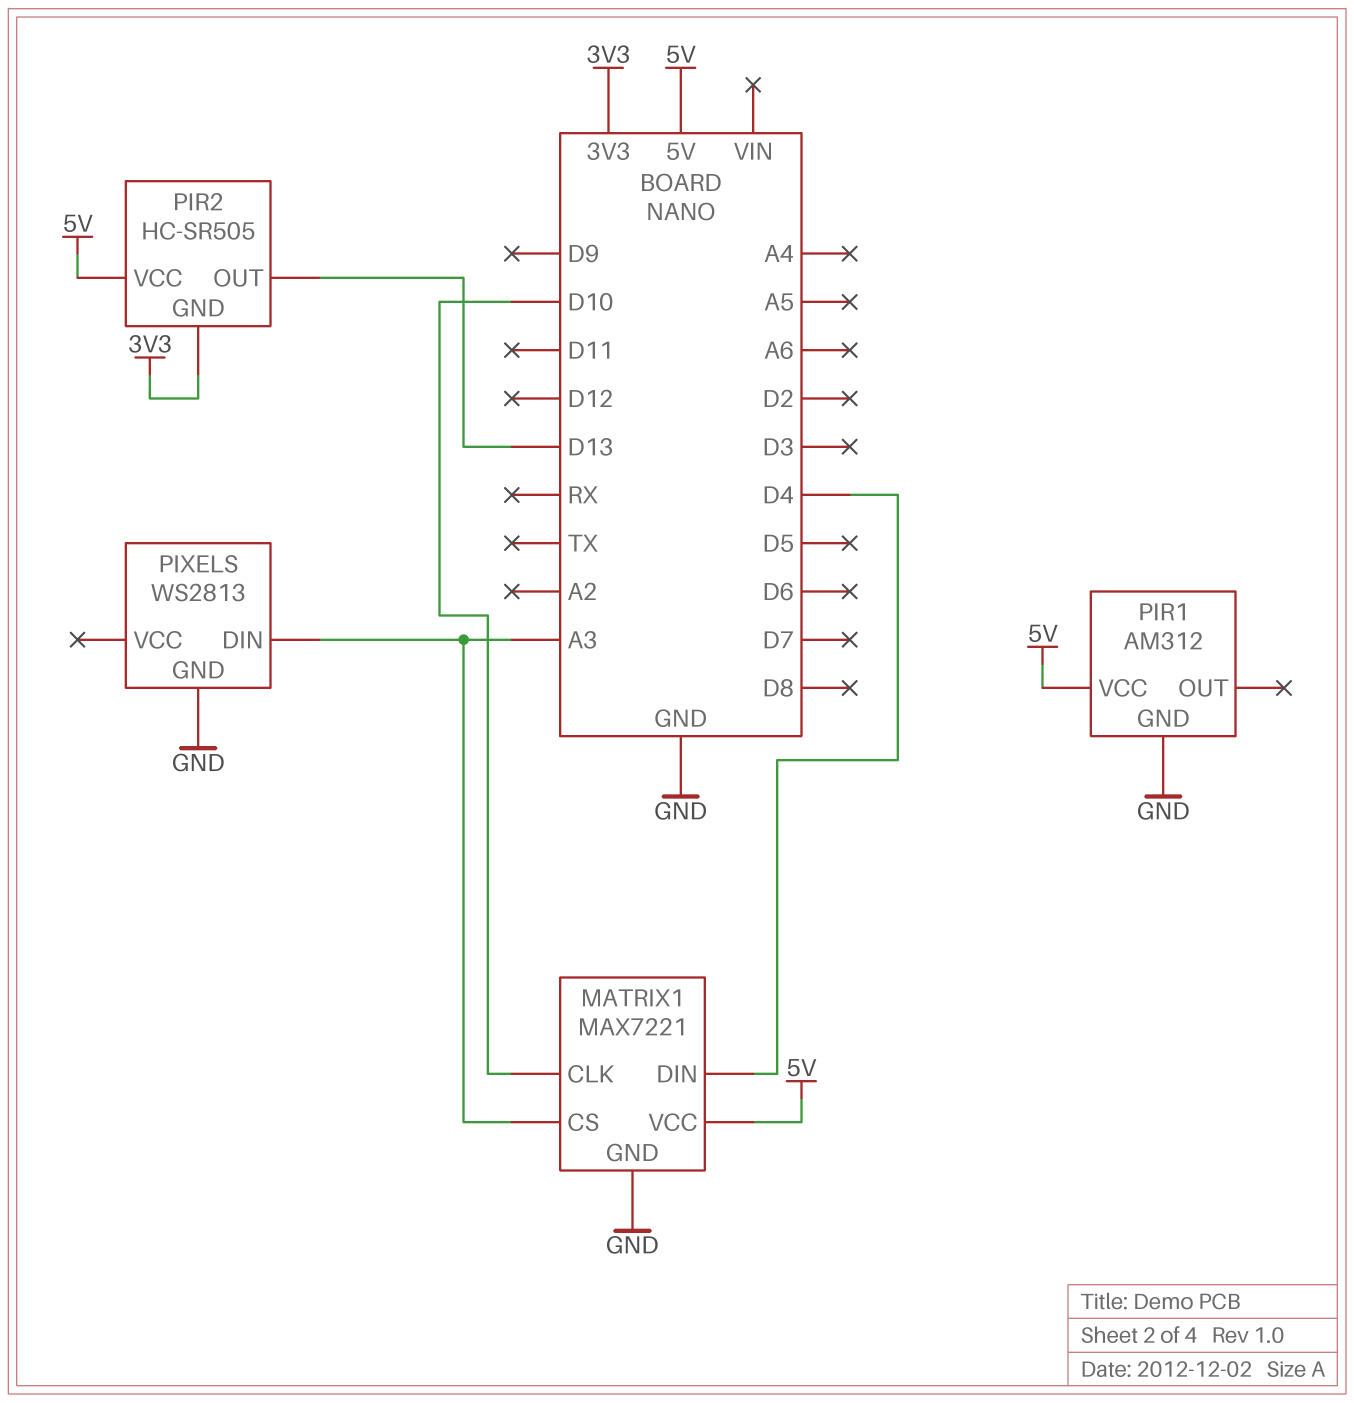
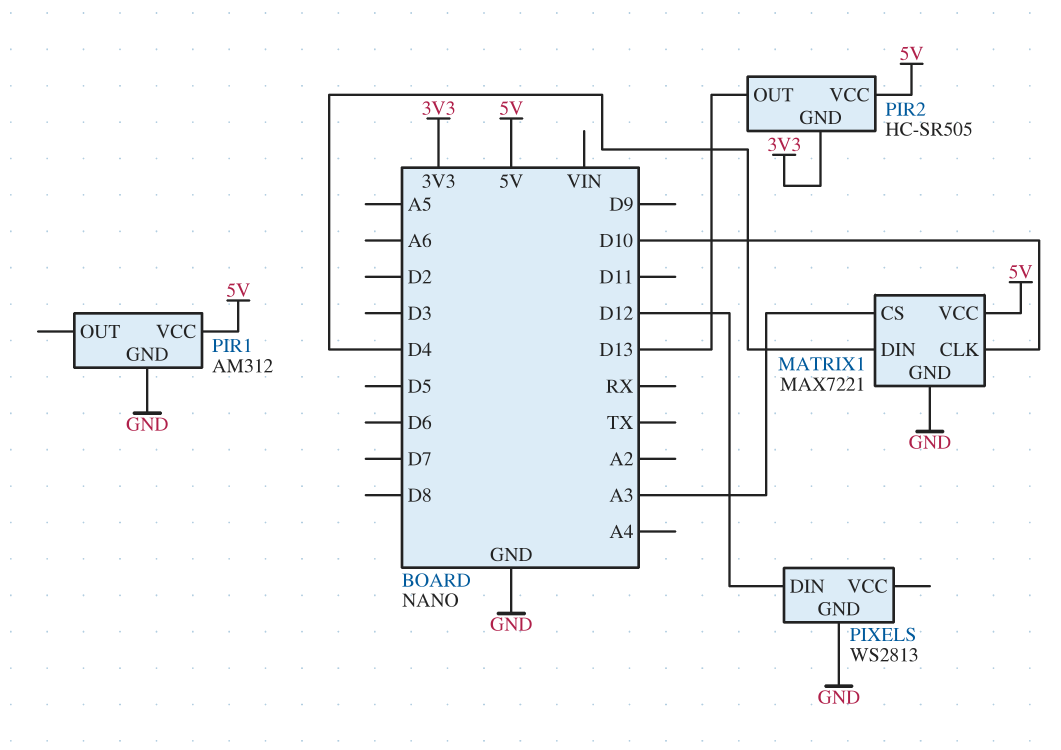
PIXELS pin DIN: A3 -> D12

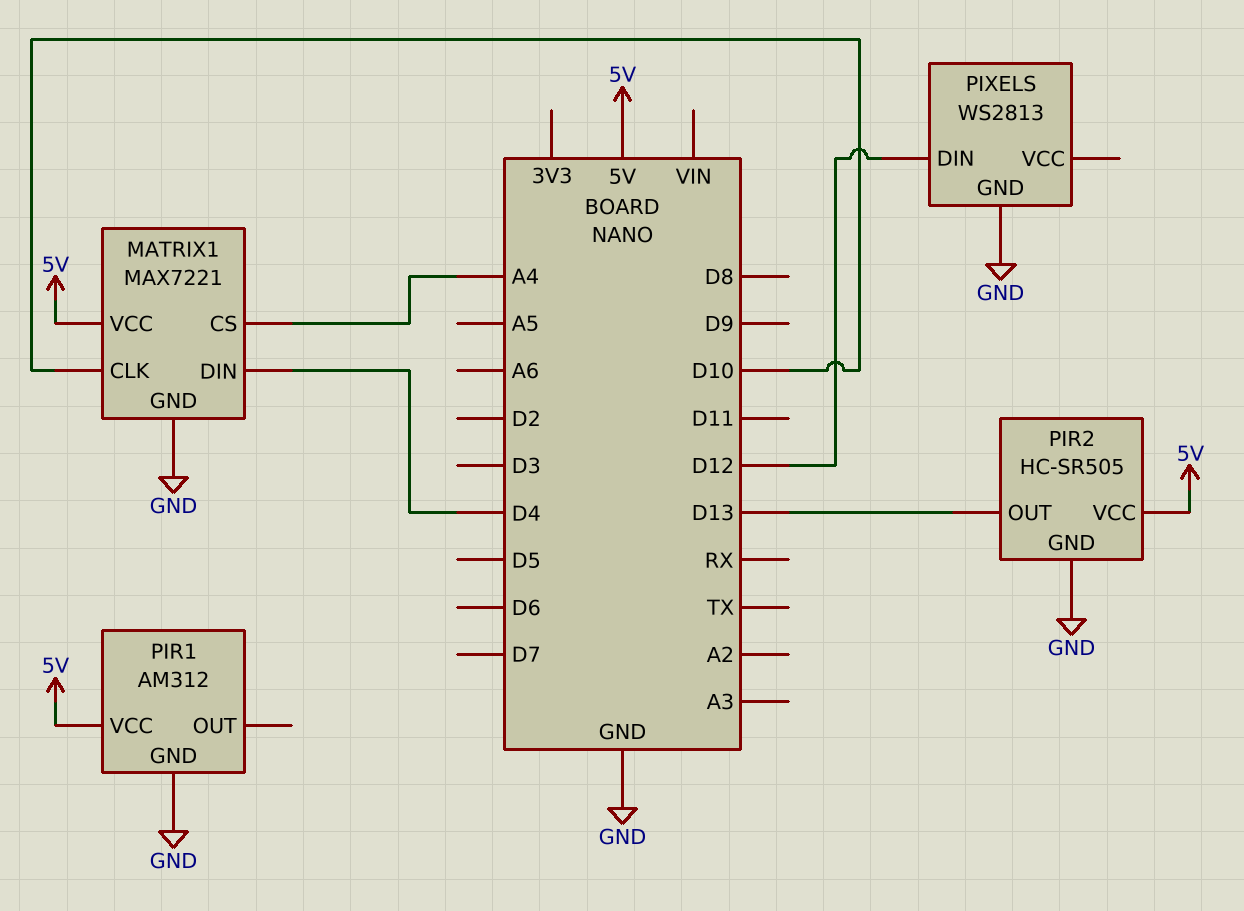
MATRIX1 pin CS: A3 -> A4
PIR2 pin GND: 3V3 -> GND

